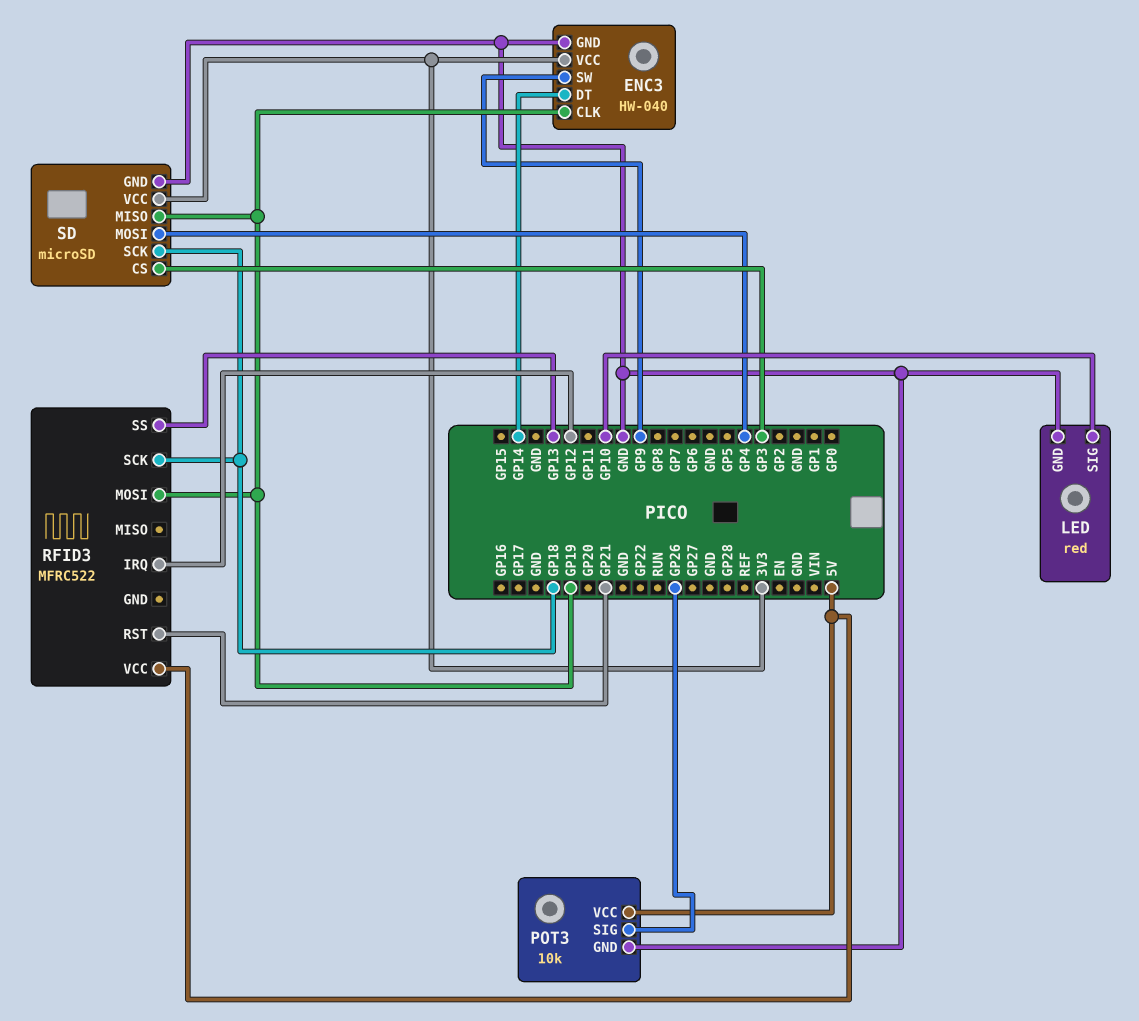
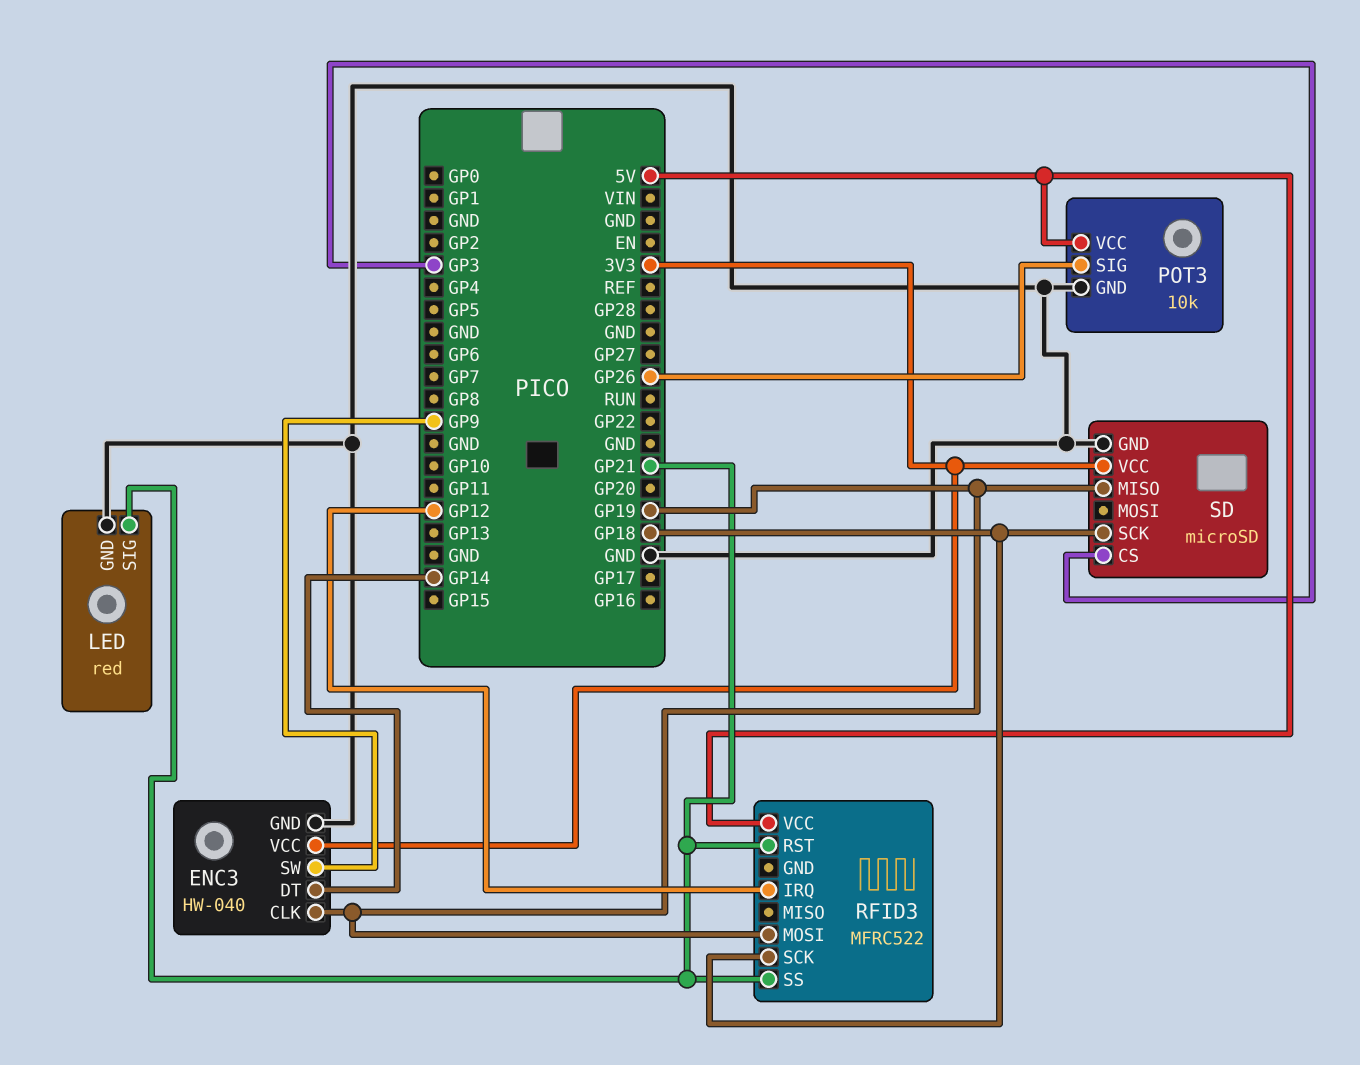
LED pin SIG: GP10 -> GP21
RFID3 pin SS: GP13 -> GP21
SD pin MOSI: GP4 -> none

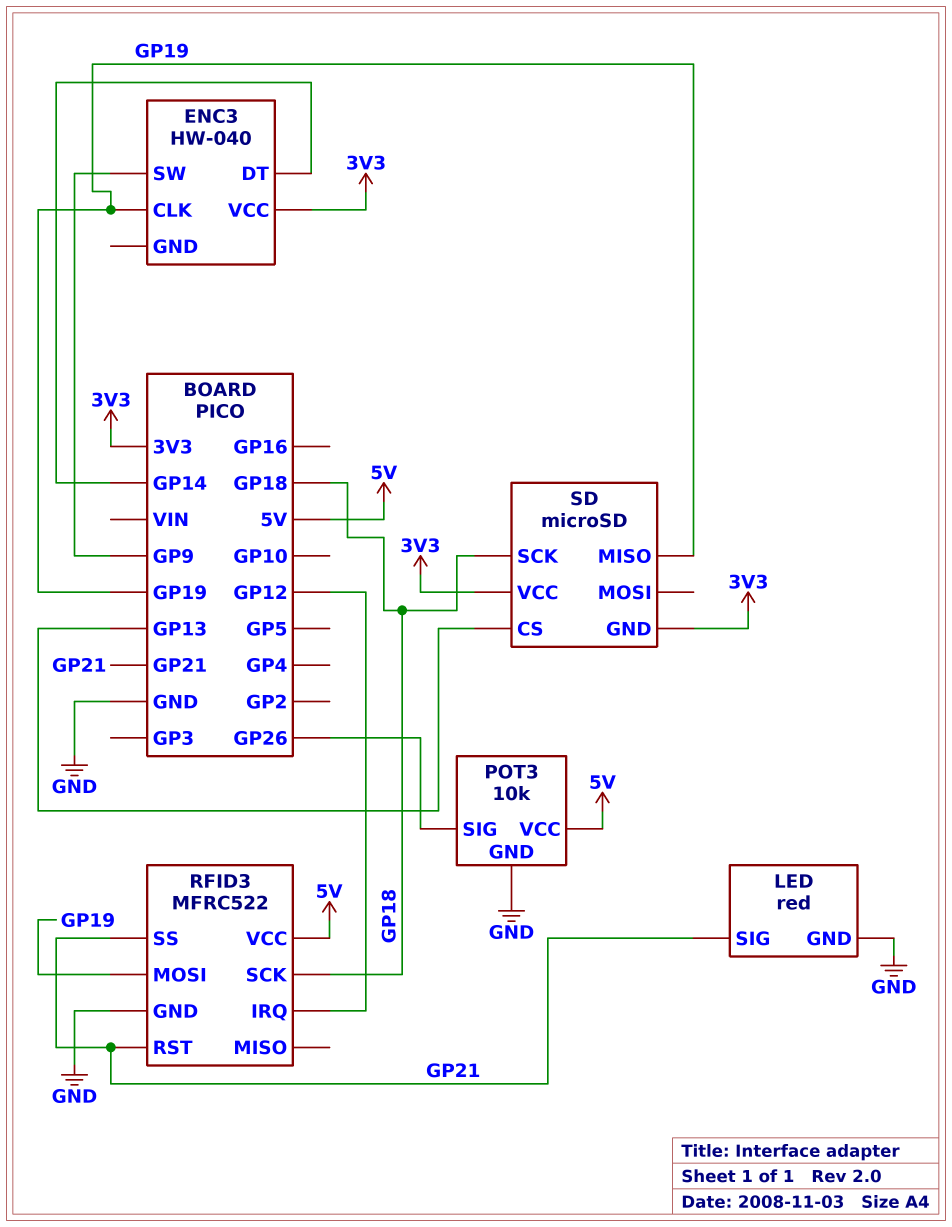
ENC3 pin GND: GND -> none
RFID3 pin GND: none -> GND
SD pin CS: GP3 -> GP13
SD pin GND: GND -> 3V3

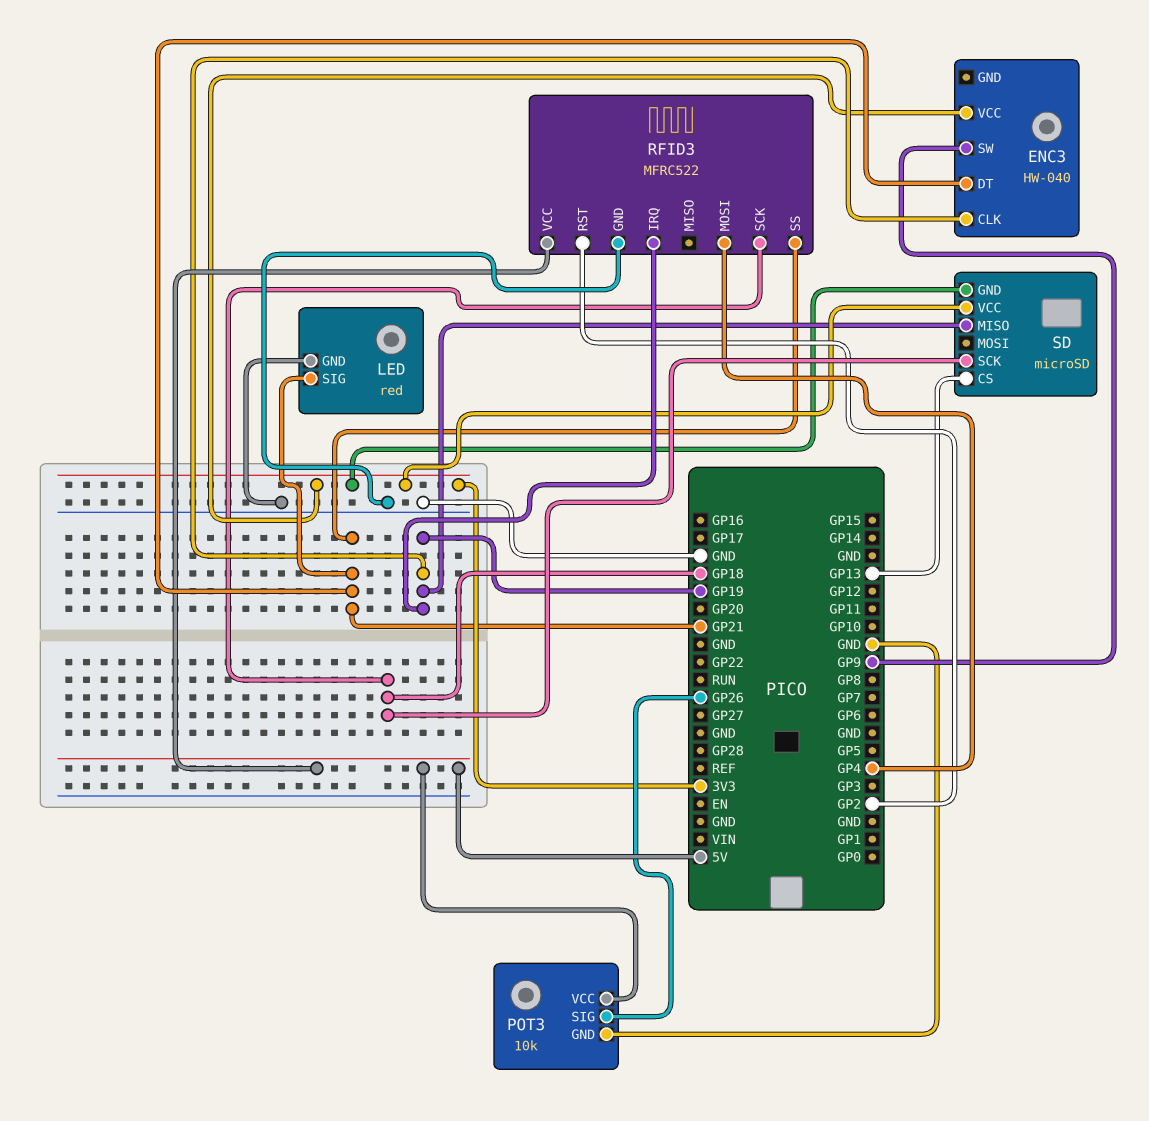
ENC3 pin DT: GP14 -> GP21
RFID3 pin IRQ: GP12 -> GP19
RFID3 pin MOSI: GP19 -> GP4
RFID3 pin RST: GP21 -> GP2

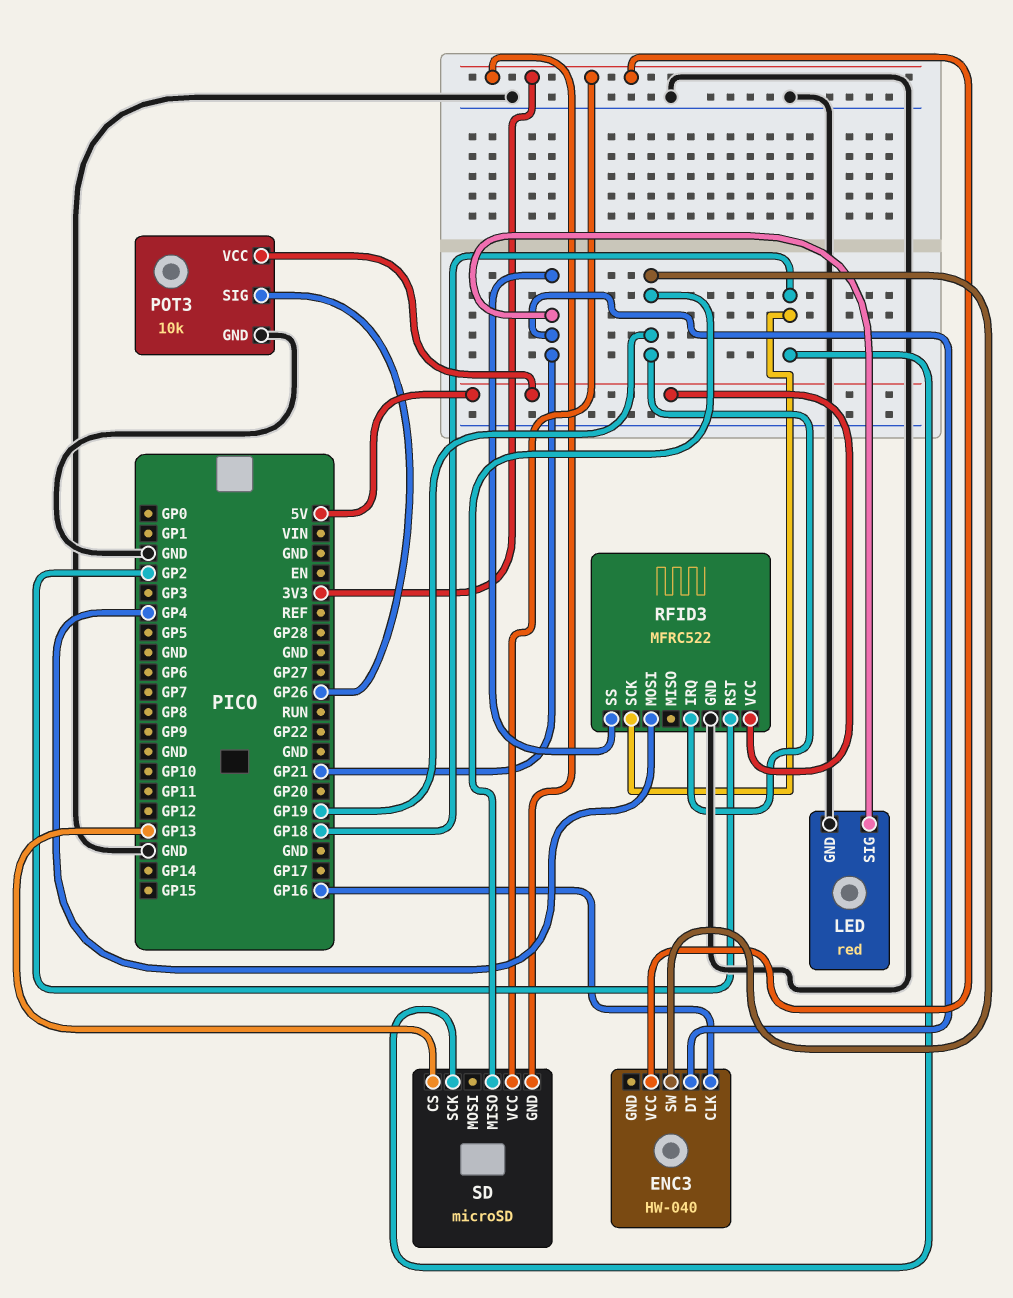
ENC3 pin CLK: GP19 -> GP16
ENC3 pin SW: GP9 -> GP19

